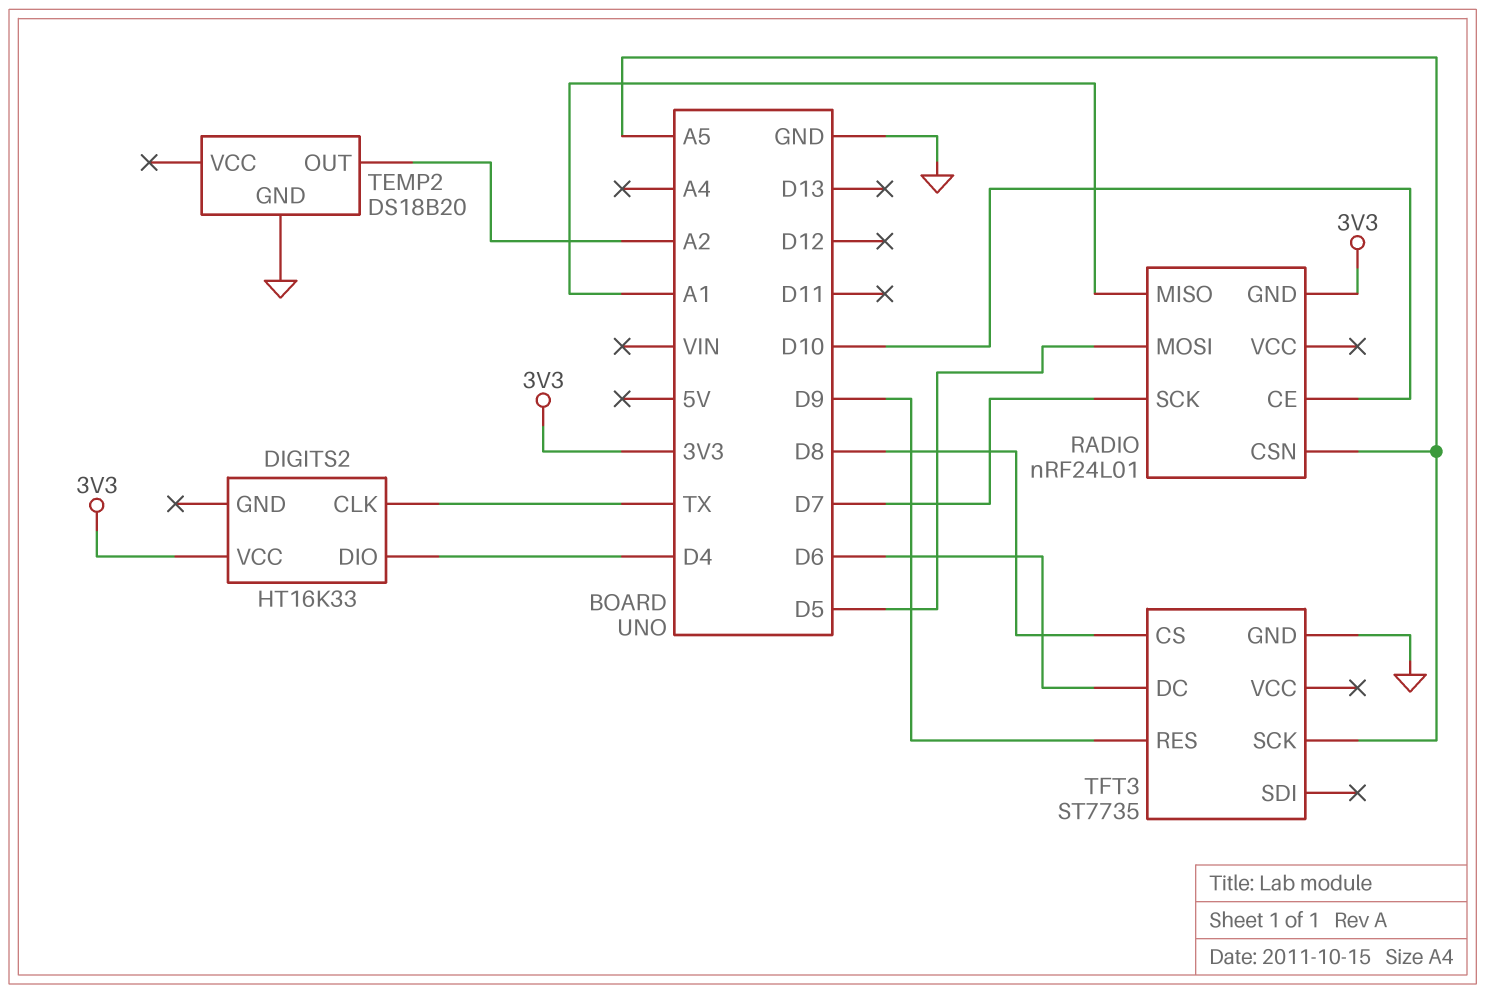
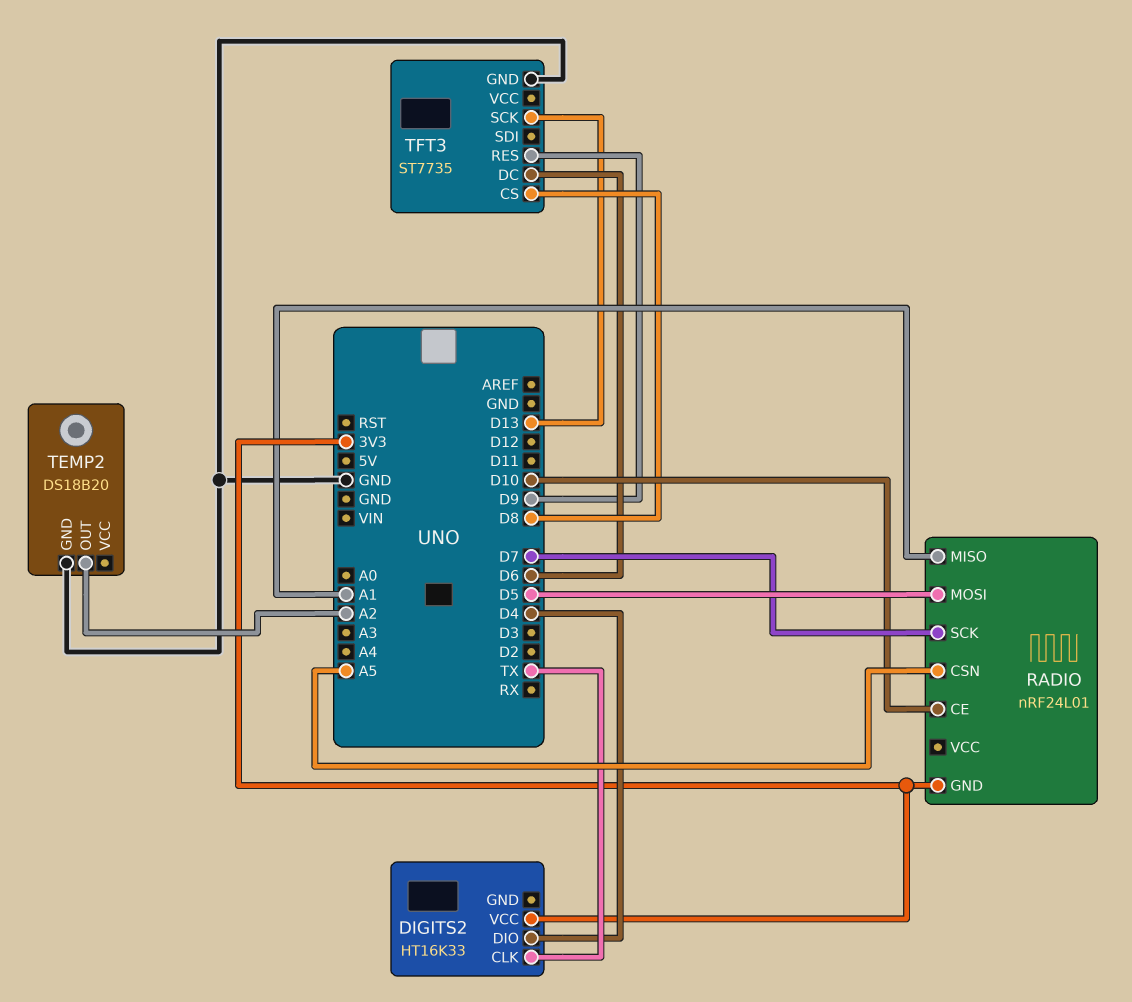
TFT3 pin SCK: A5 -> D13

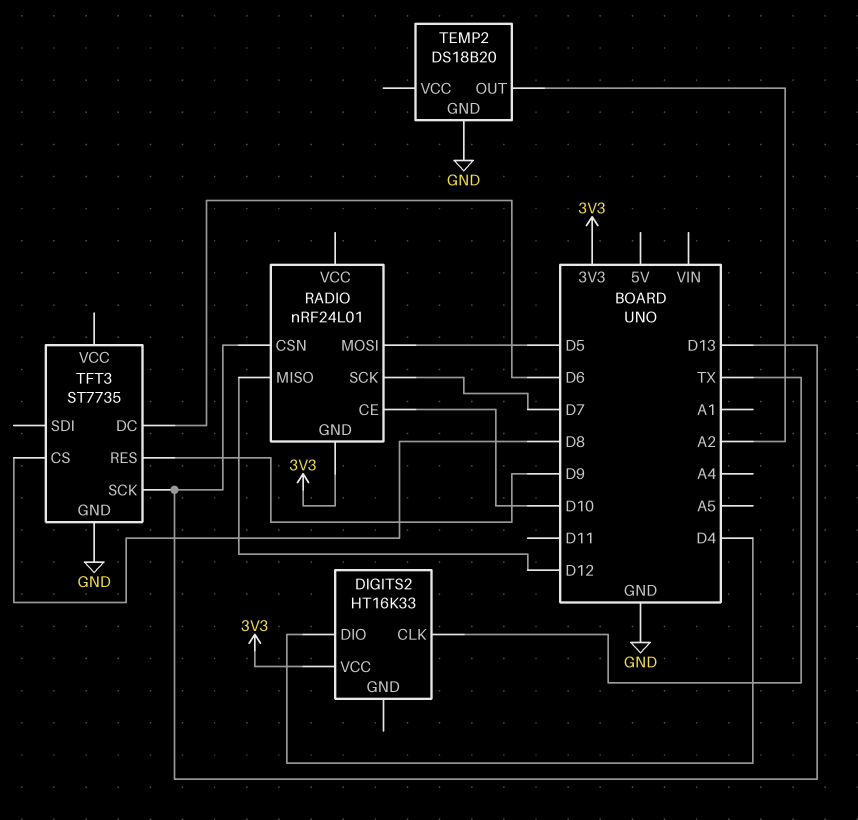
RADIO pin CSN: A5 -> D13
RADIO pin MISO: A1 -> D12

